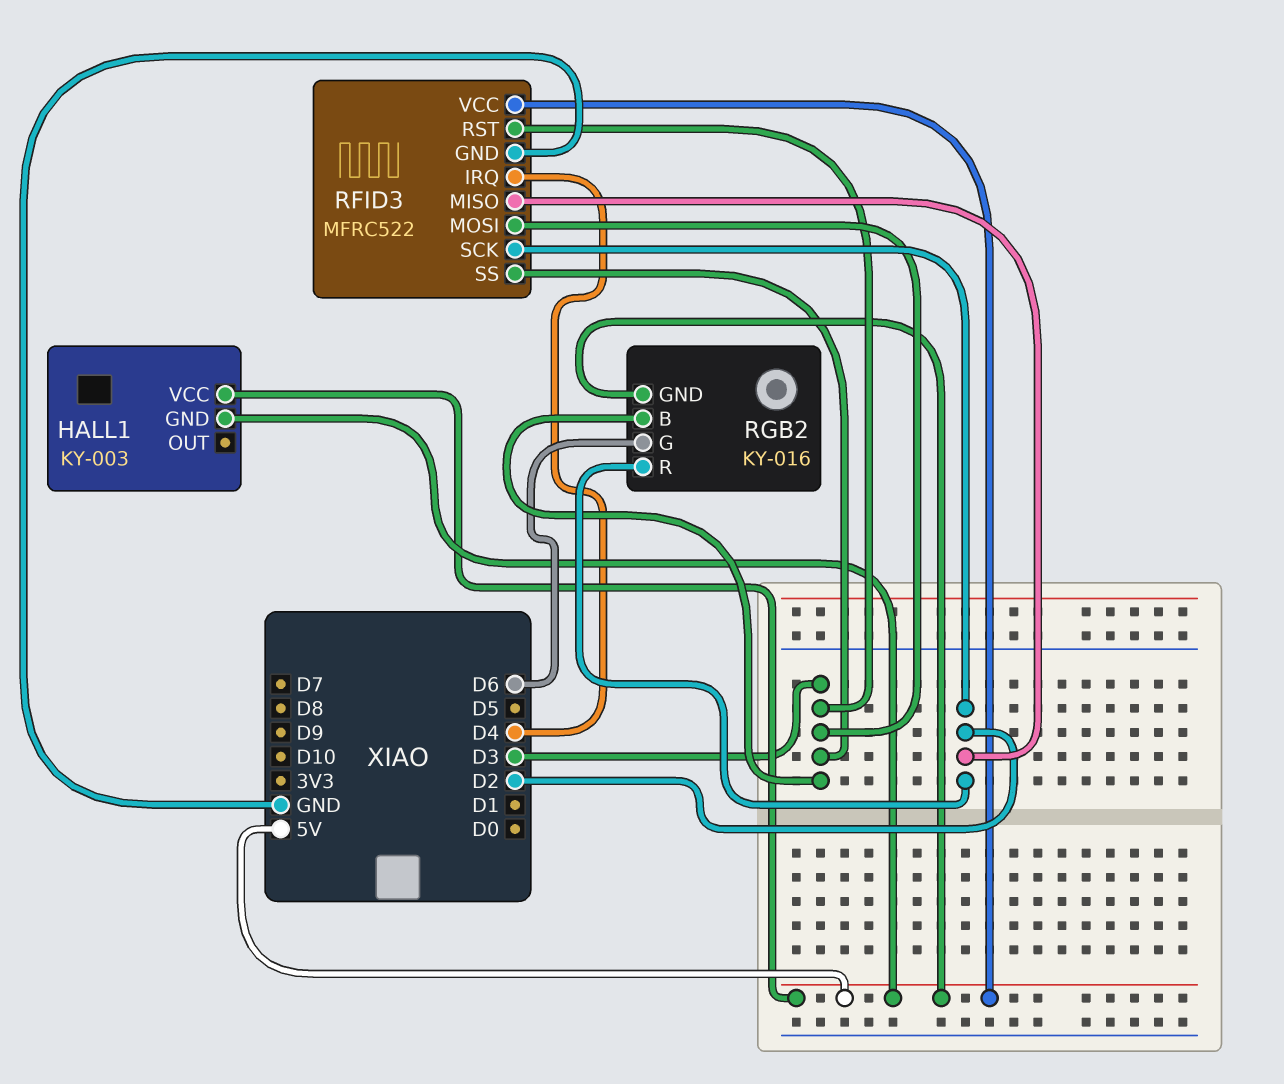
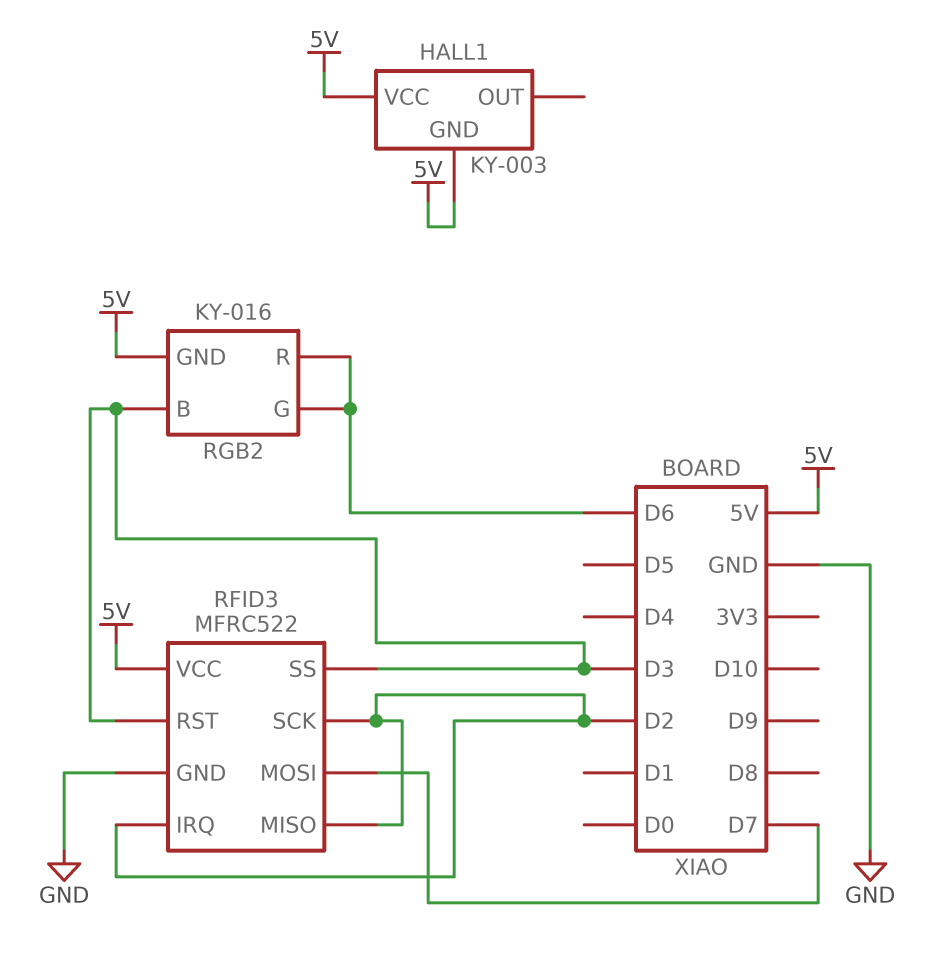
RFID3 pin IRQ: D4 -> D2
RFID3 pin MOSI: D3 -> D7
RGB2 pin R: D2 -> D6

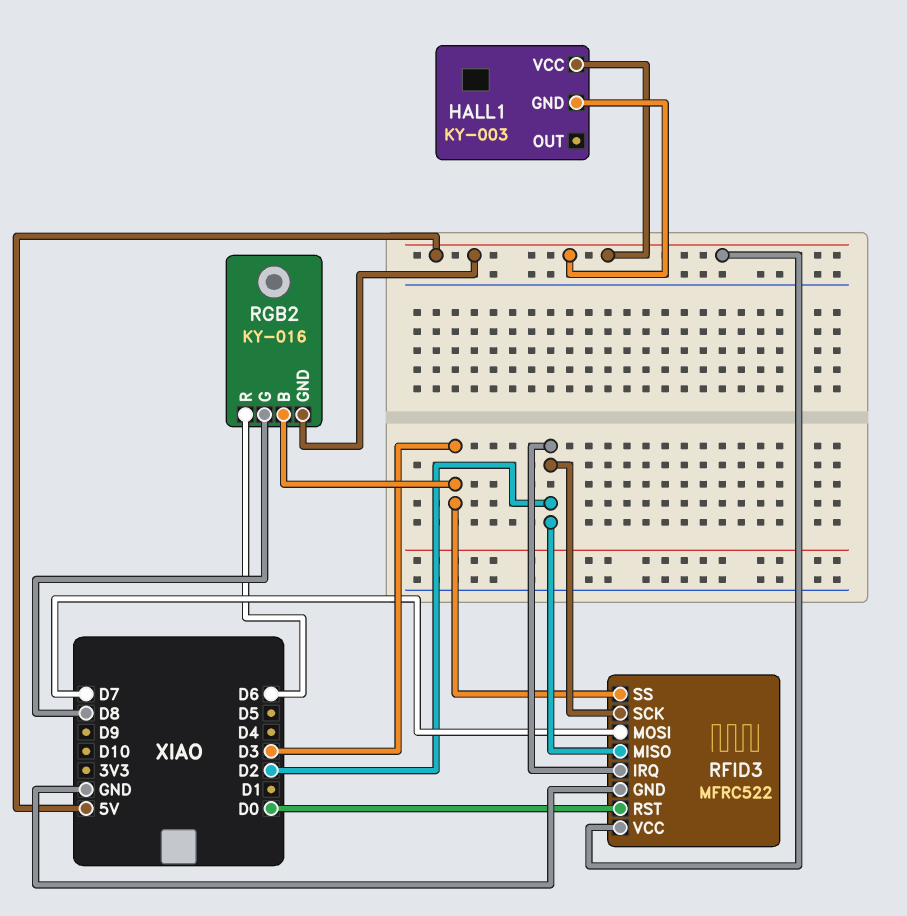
RFID3 pin RST: D3 -> D0
RGB2 pin G: D6 -> D8

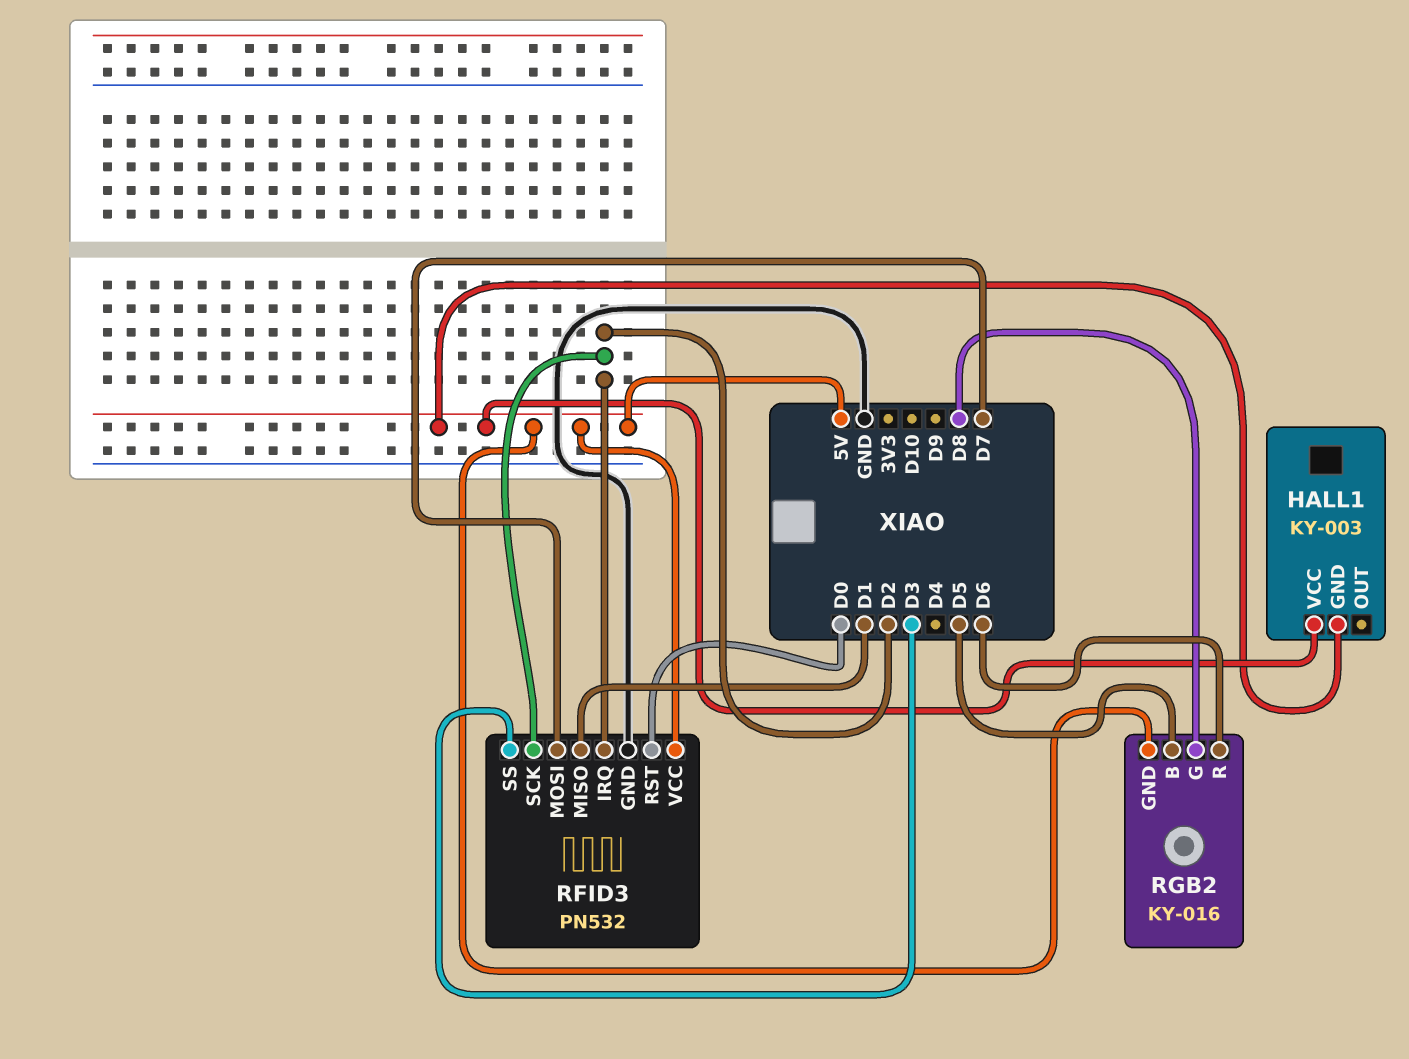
RFID3: MFRC522 -> PN532
RFID3 pin MISO: D2 -> D1
RGB2 pin B: D3 -> D5

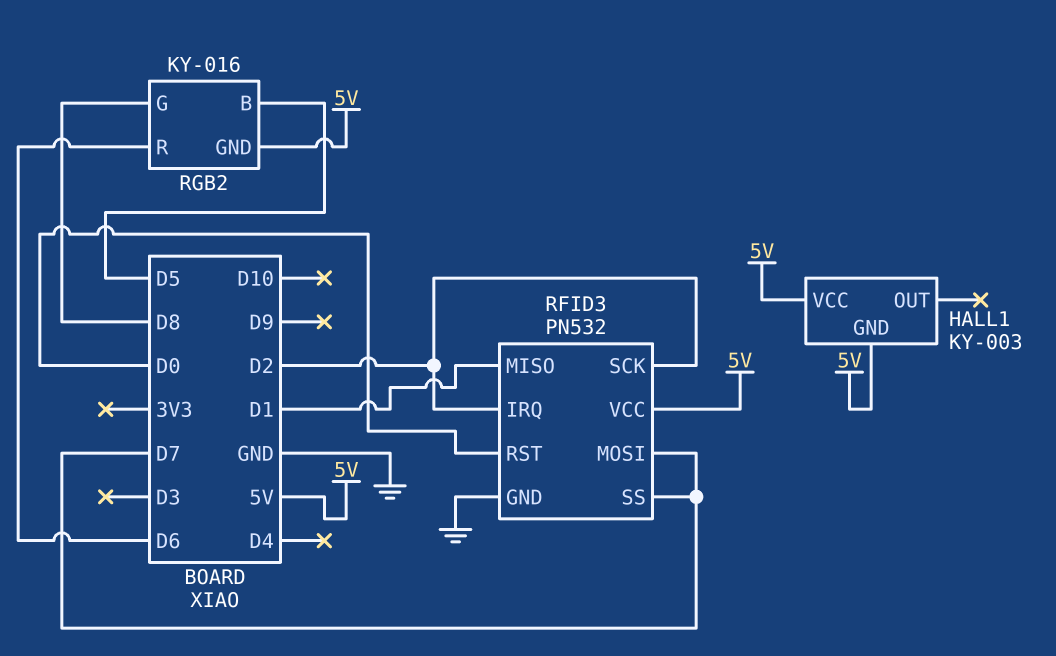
RFID3 pin SS: D3 -> D7

